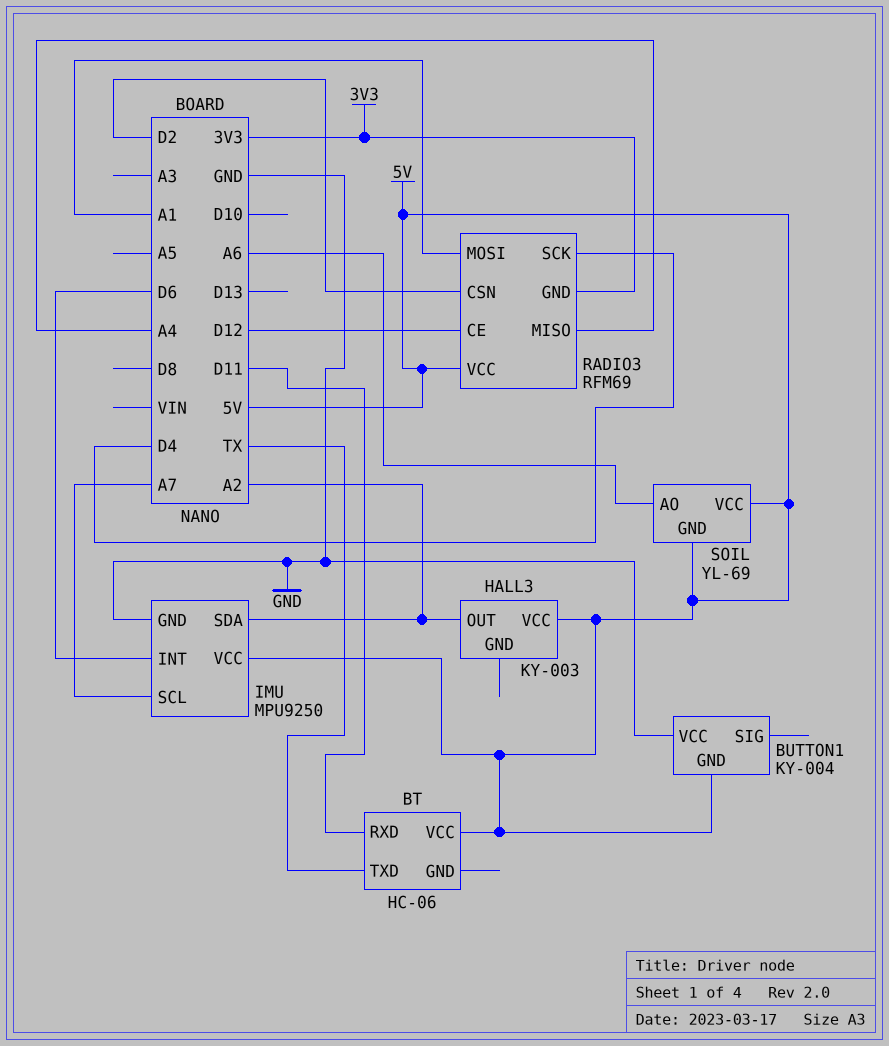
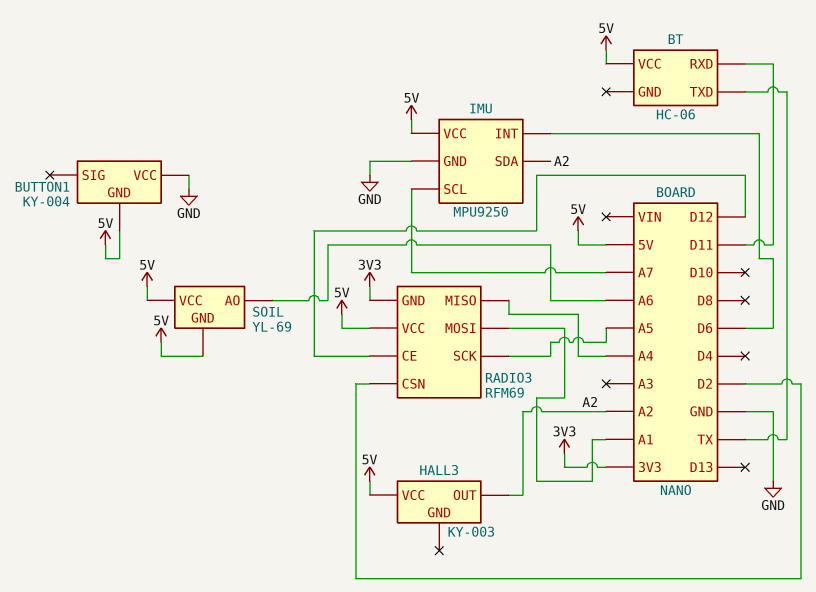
RADIO3 pin SCK: D4 -> A5

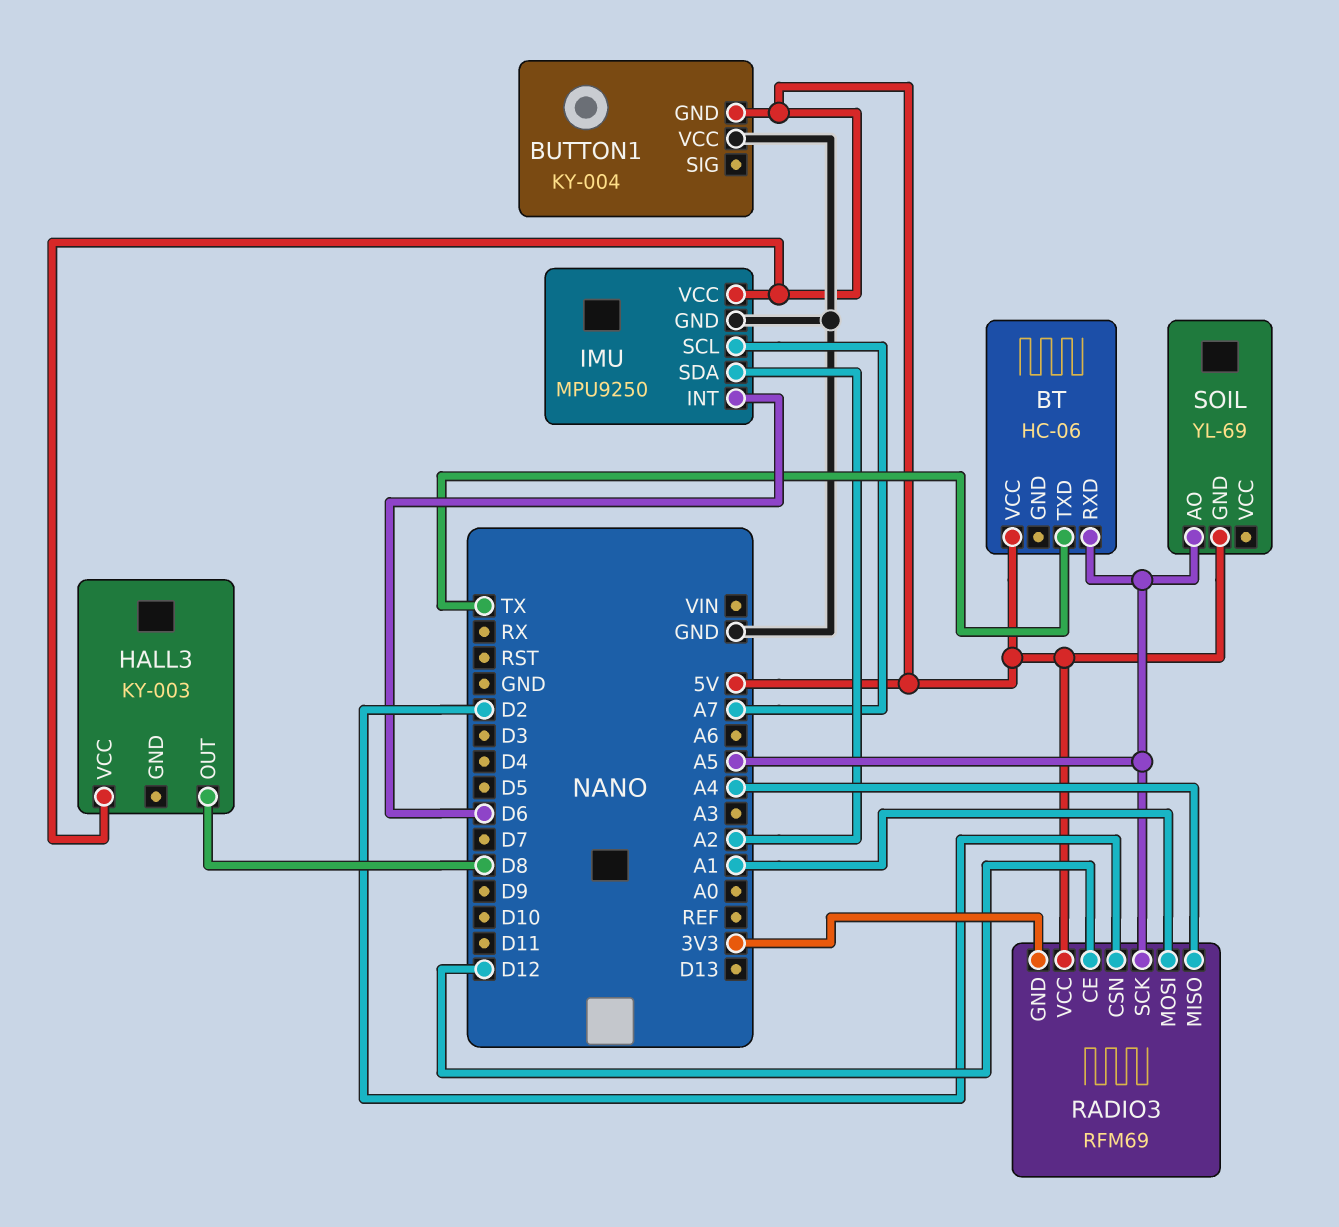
BT pin RXD: D11 -> A5
HALL3 pin OUT: A2 -> D8
SOIL pin AO: A6 -> A5
SOIL pin VCC: 5V -> none

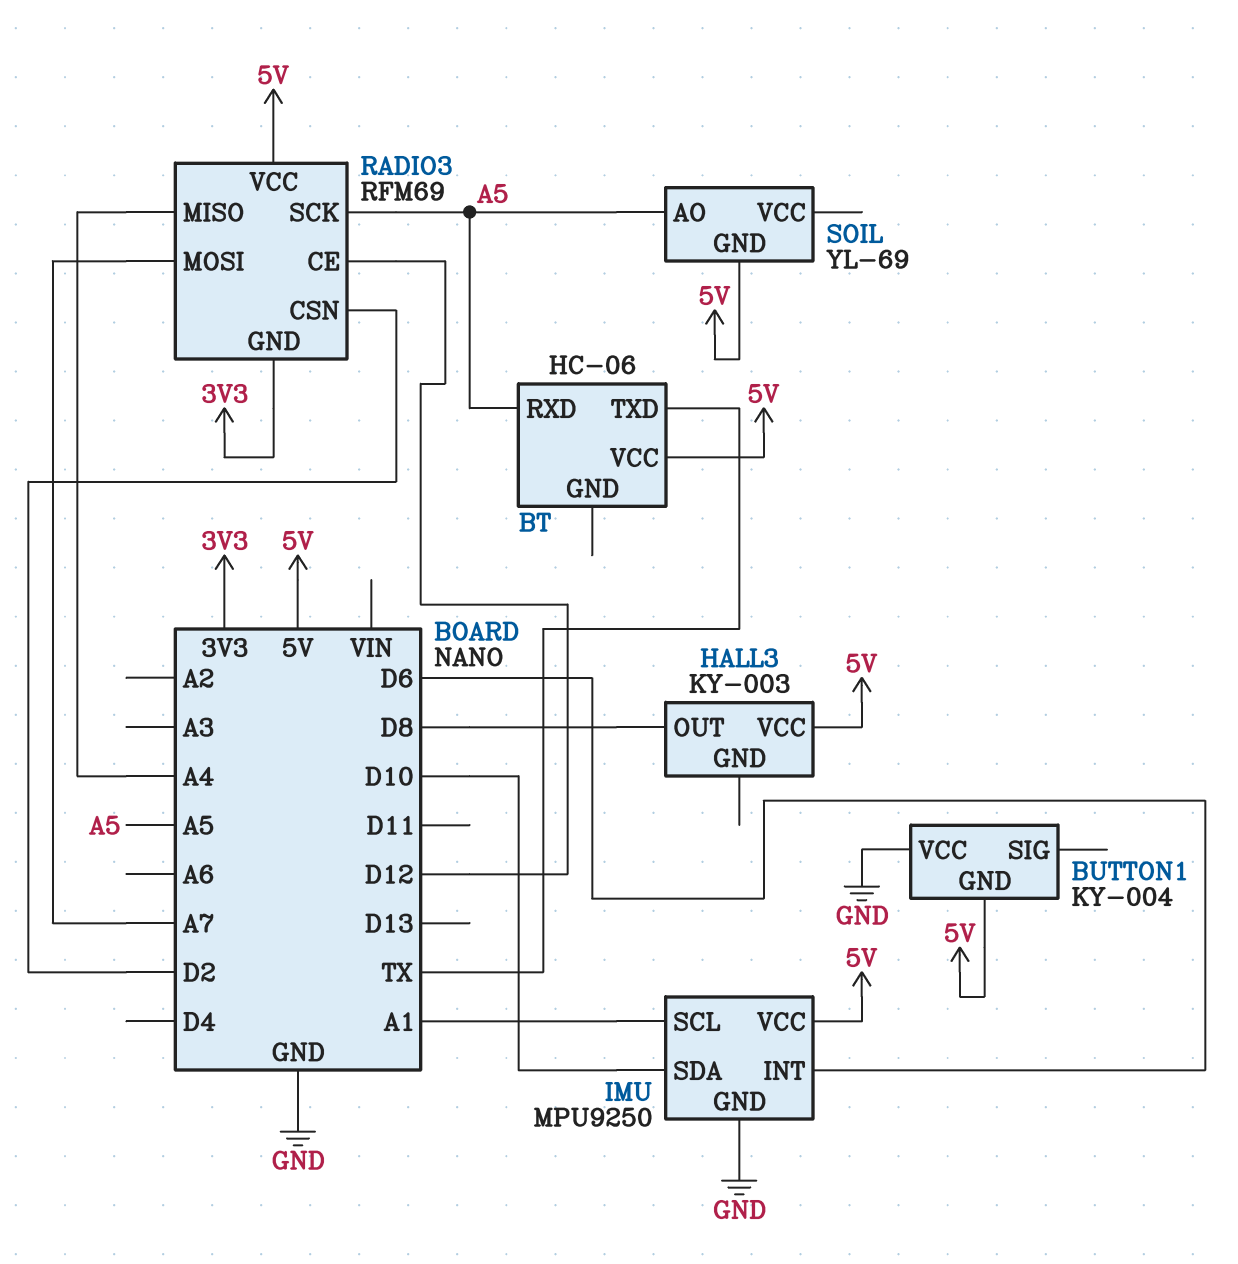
IMU pin SCL: A7 -> A1
IMU pin SDA: A2 -> D10
RADIO3 pin MOSI: A1 -> A7

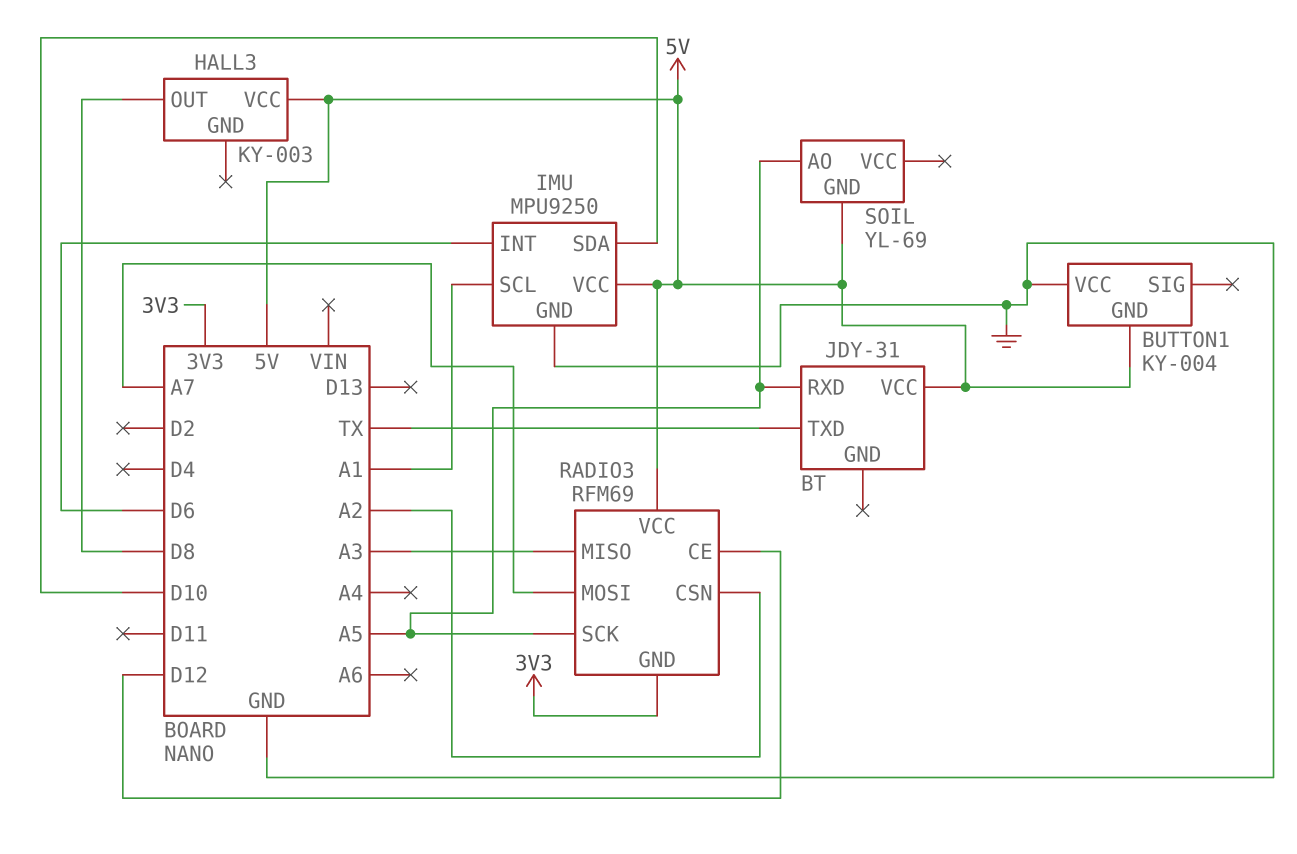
BT: HC-06 -> JDY-31
RADIO3 pin CSN: D2 -> A2
RADIO3 pin MISO: A4 -> A3

